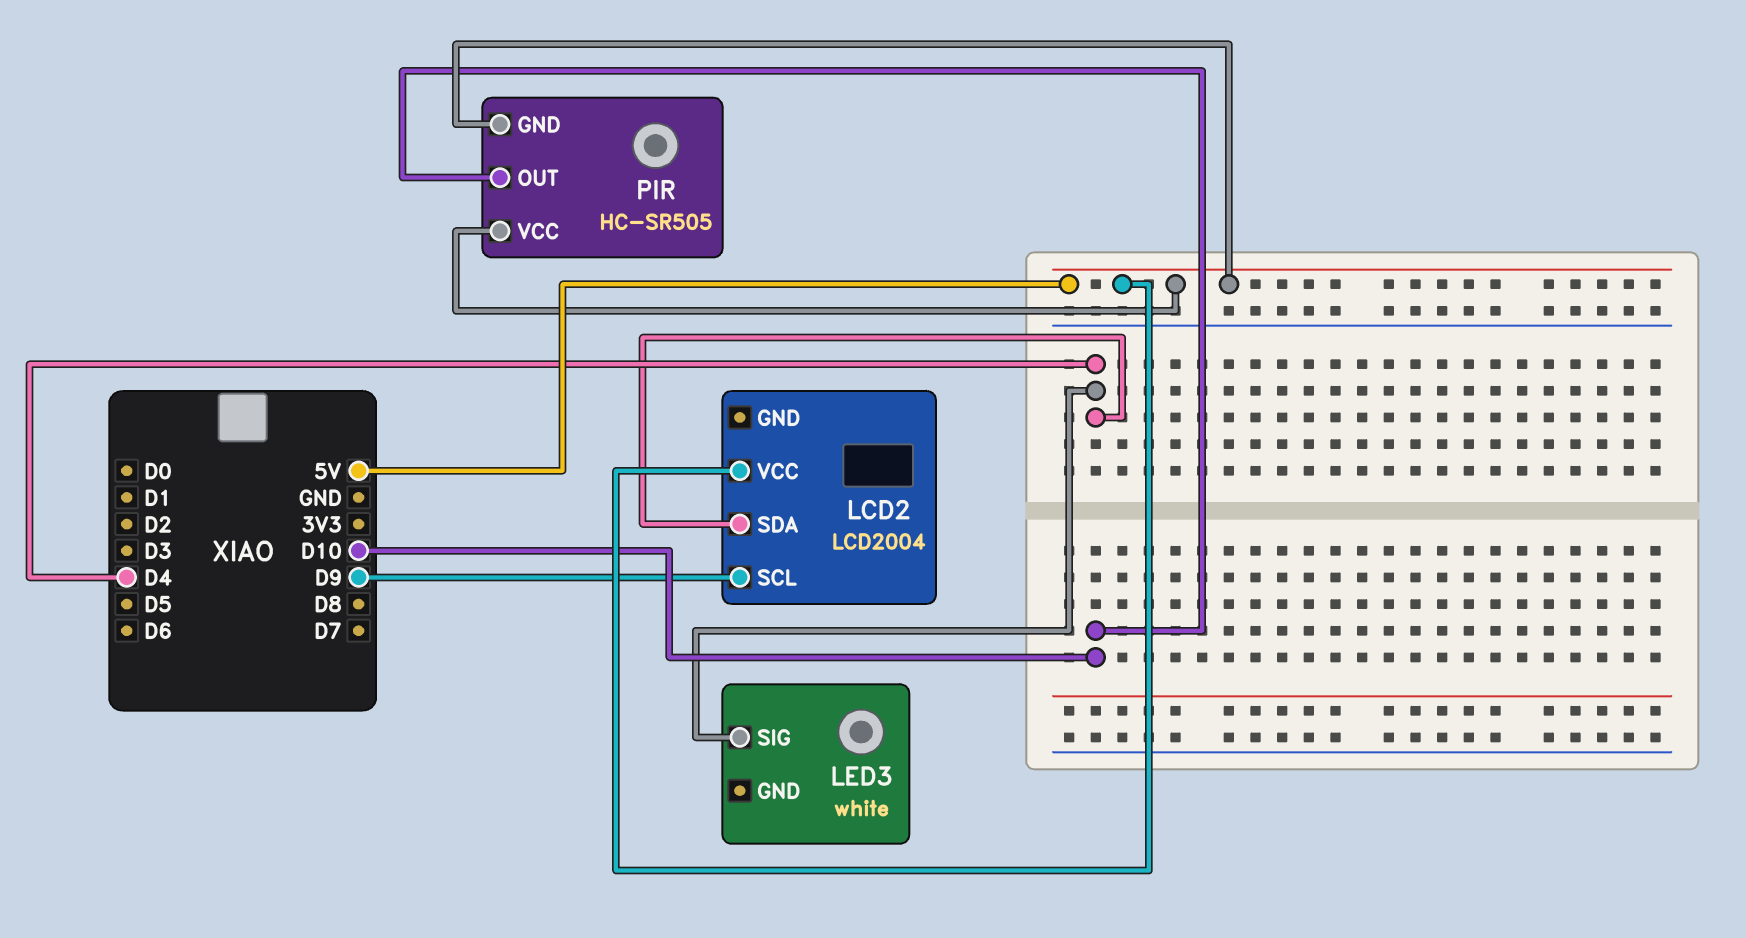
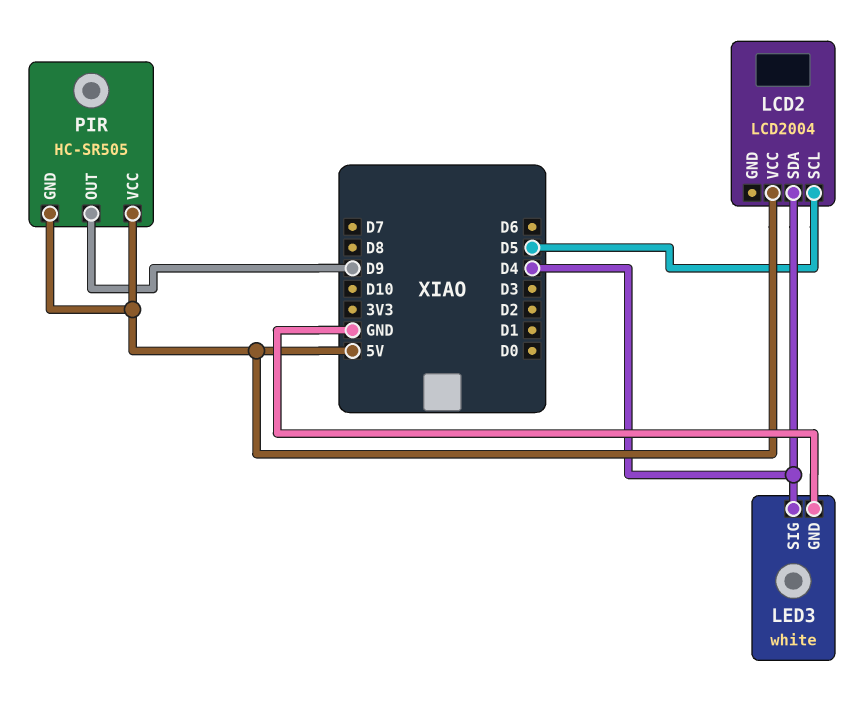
LCD2 pin SCL: D9 -> D5
LED3 pin GND: none -> GND
PIR pin OUT: D10 -> D9

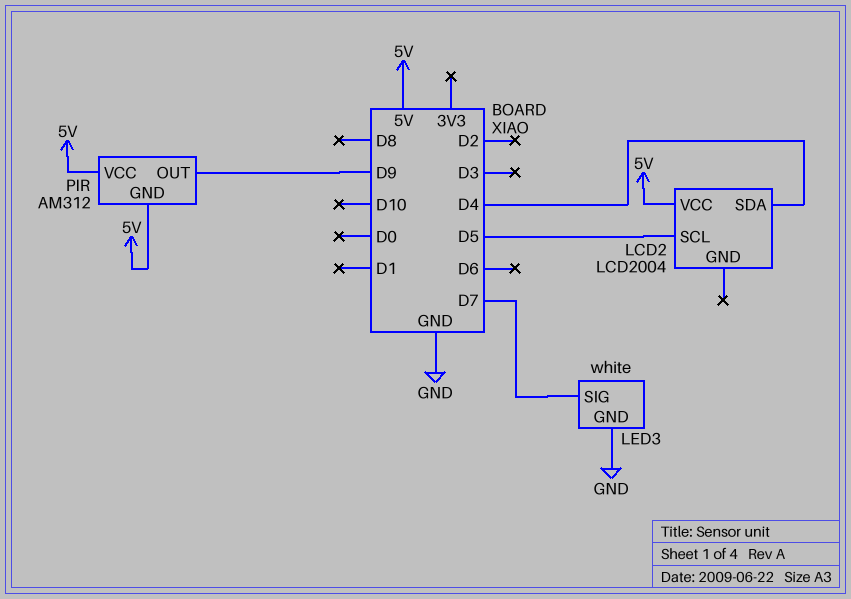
LED3 pin SIG: D4 -> D7
PIR: HC-SR505 -> AM312

